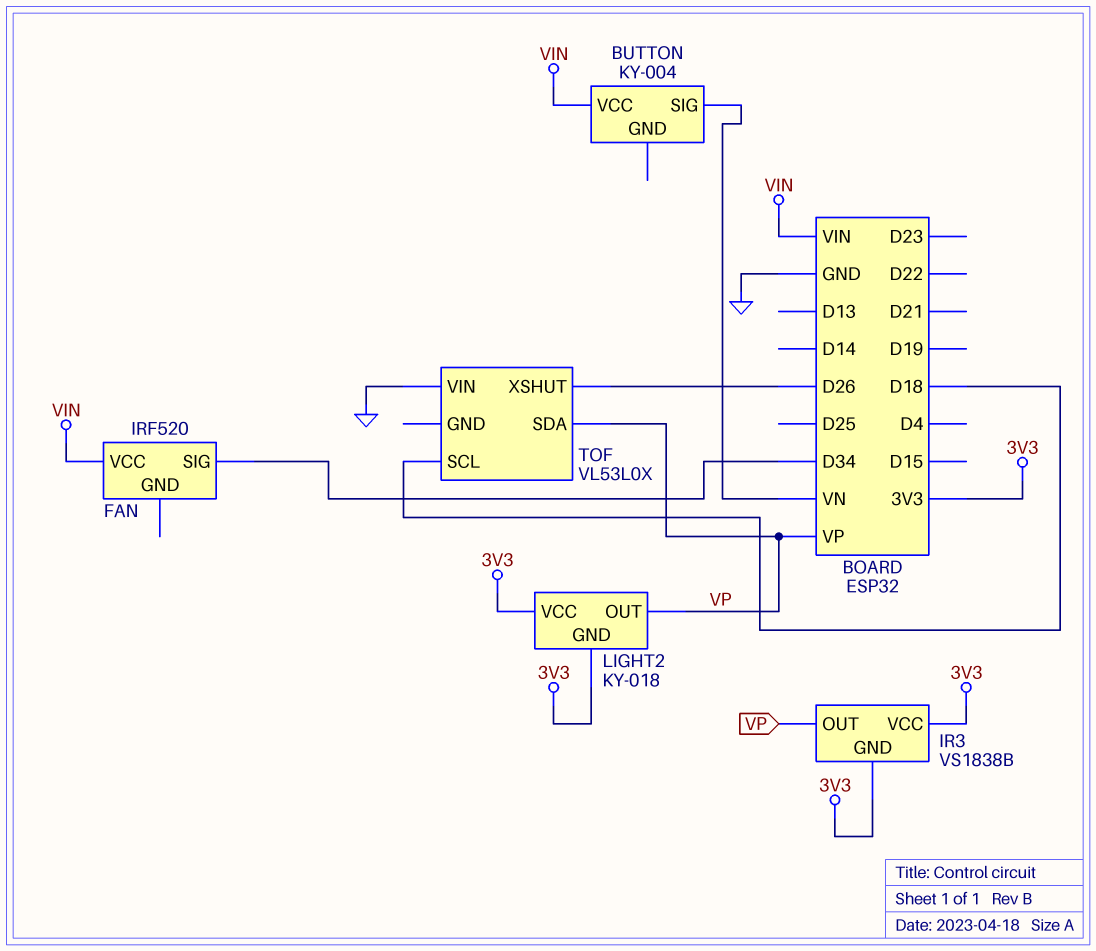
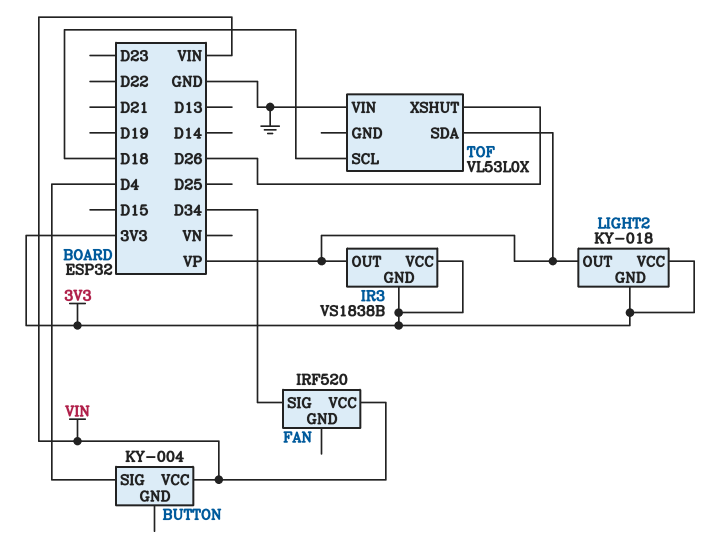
BUTTON pin SIG: VN -> D4

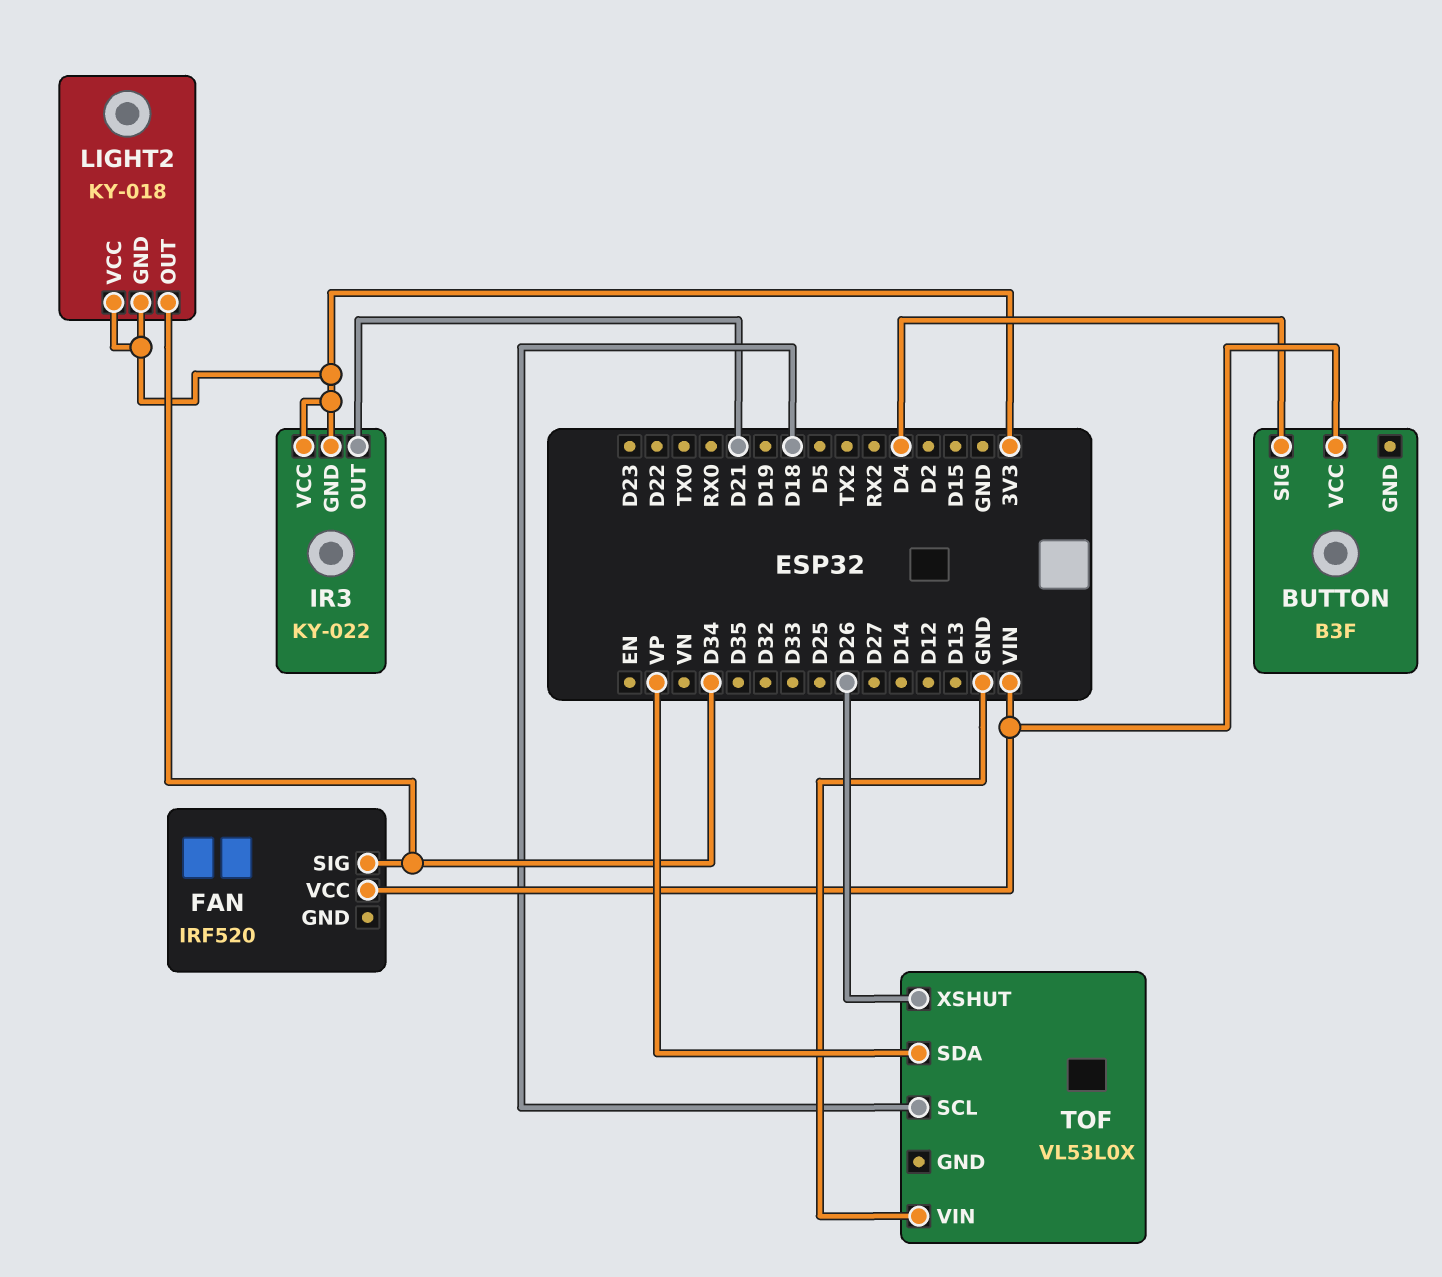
BUTTON: KY-004 -> B3F
IR3: VS1838B -> KY-022
IR3 pin OUT: VP -> D21
LIGHT2 pin OUT: VP -> D34

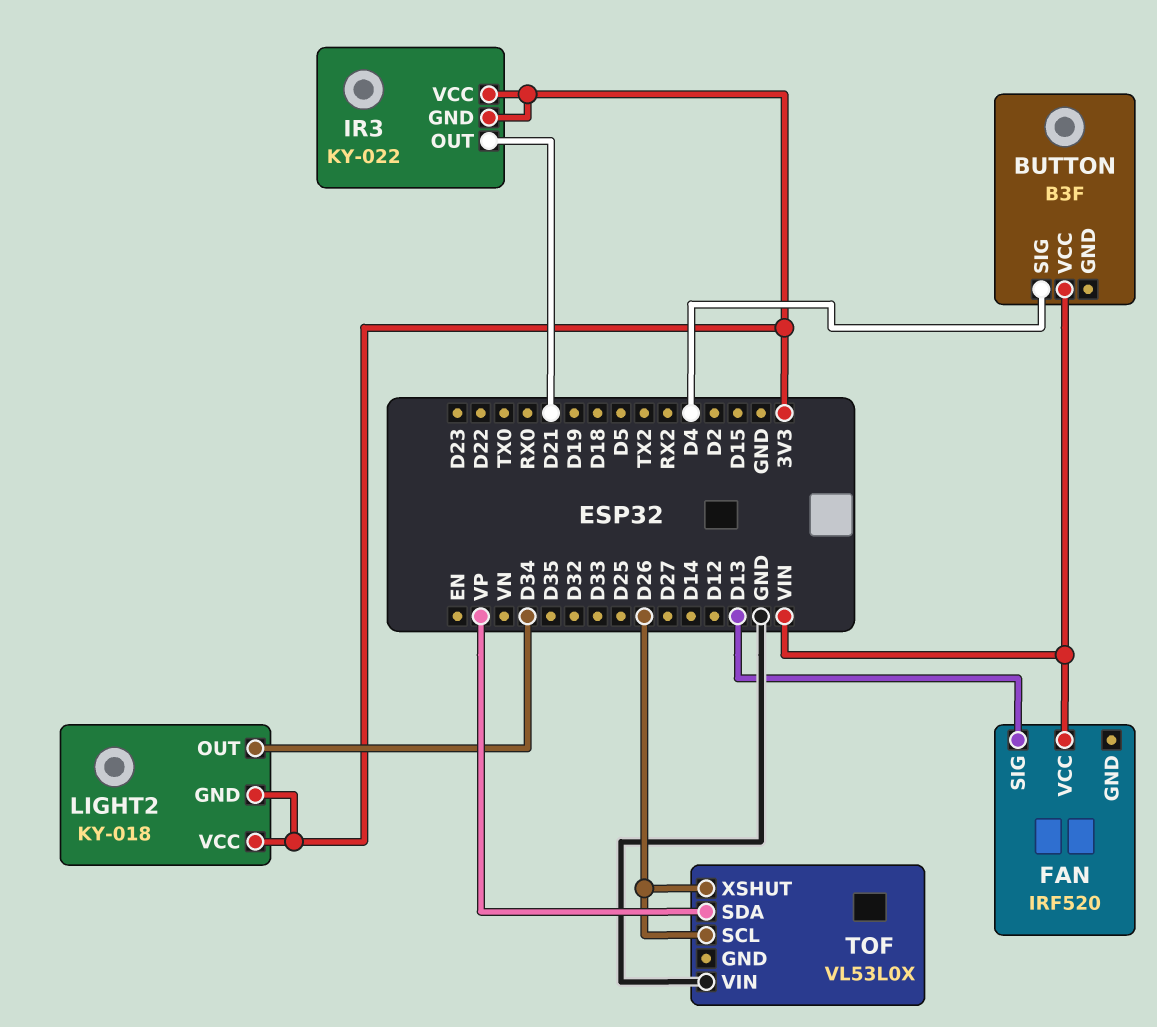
FAN pin SIG: D34 -> D13
TOF pin SCL: D18 -> D26

